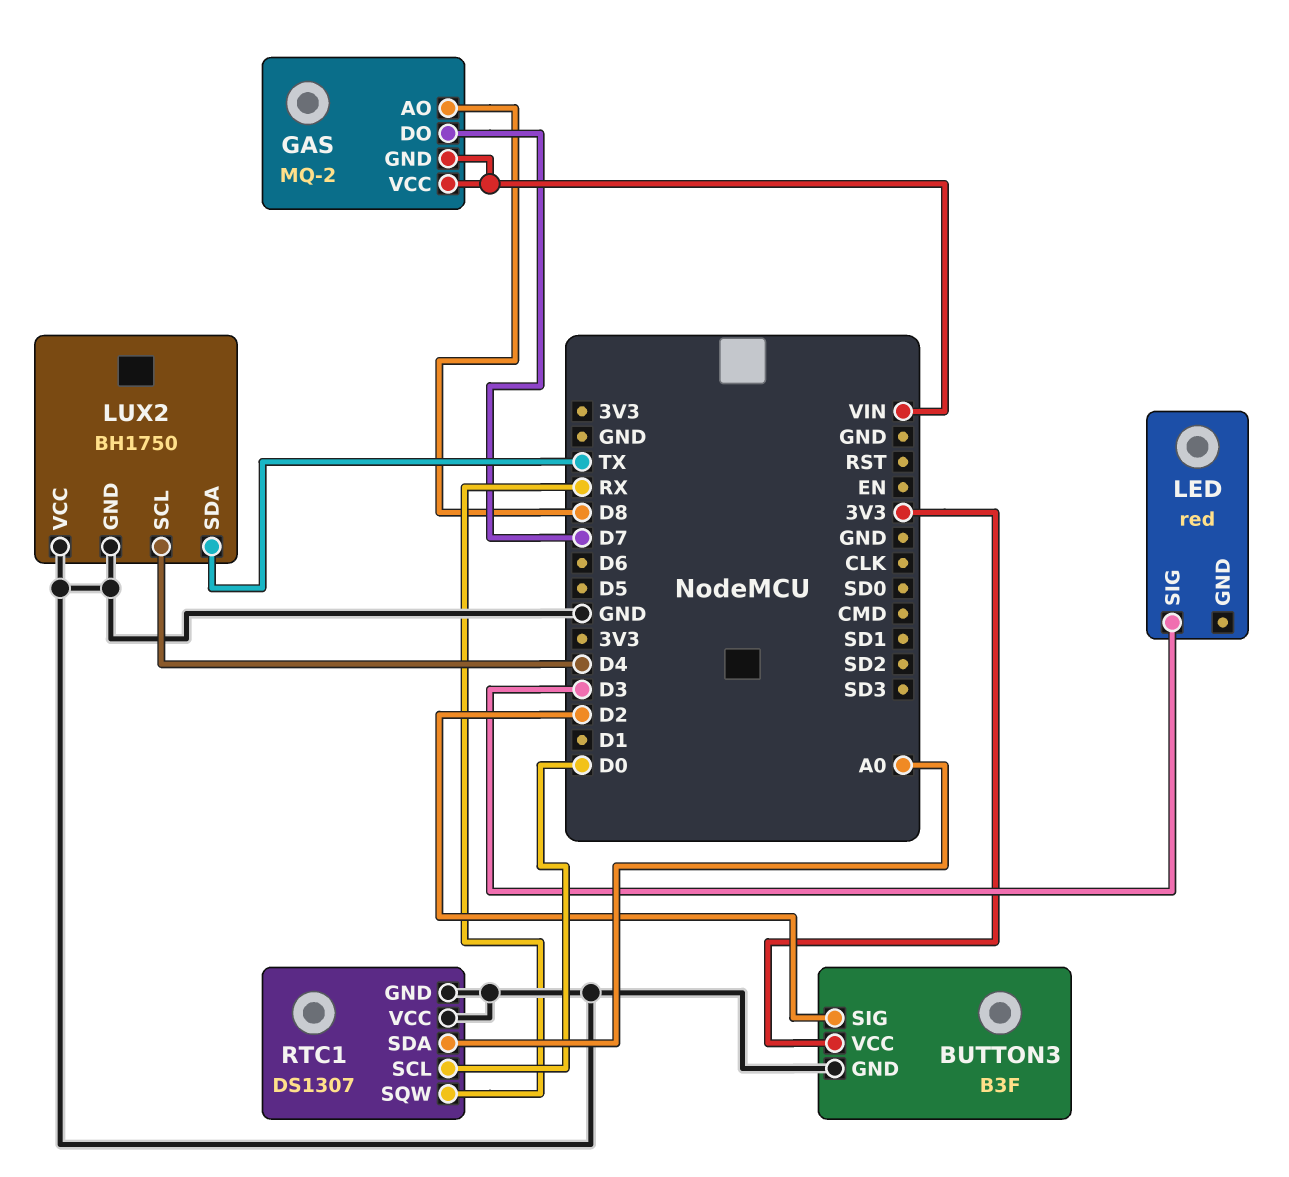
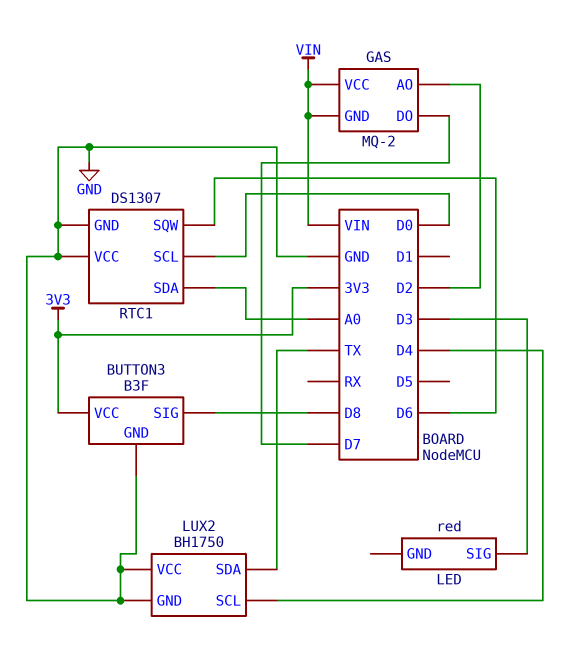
BUTTON3 pin SIG: D2 -> D8
GAS pin AO: D8 -> D2
RTC1 pin SQW: RX -> D6

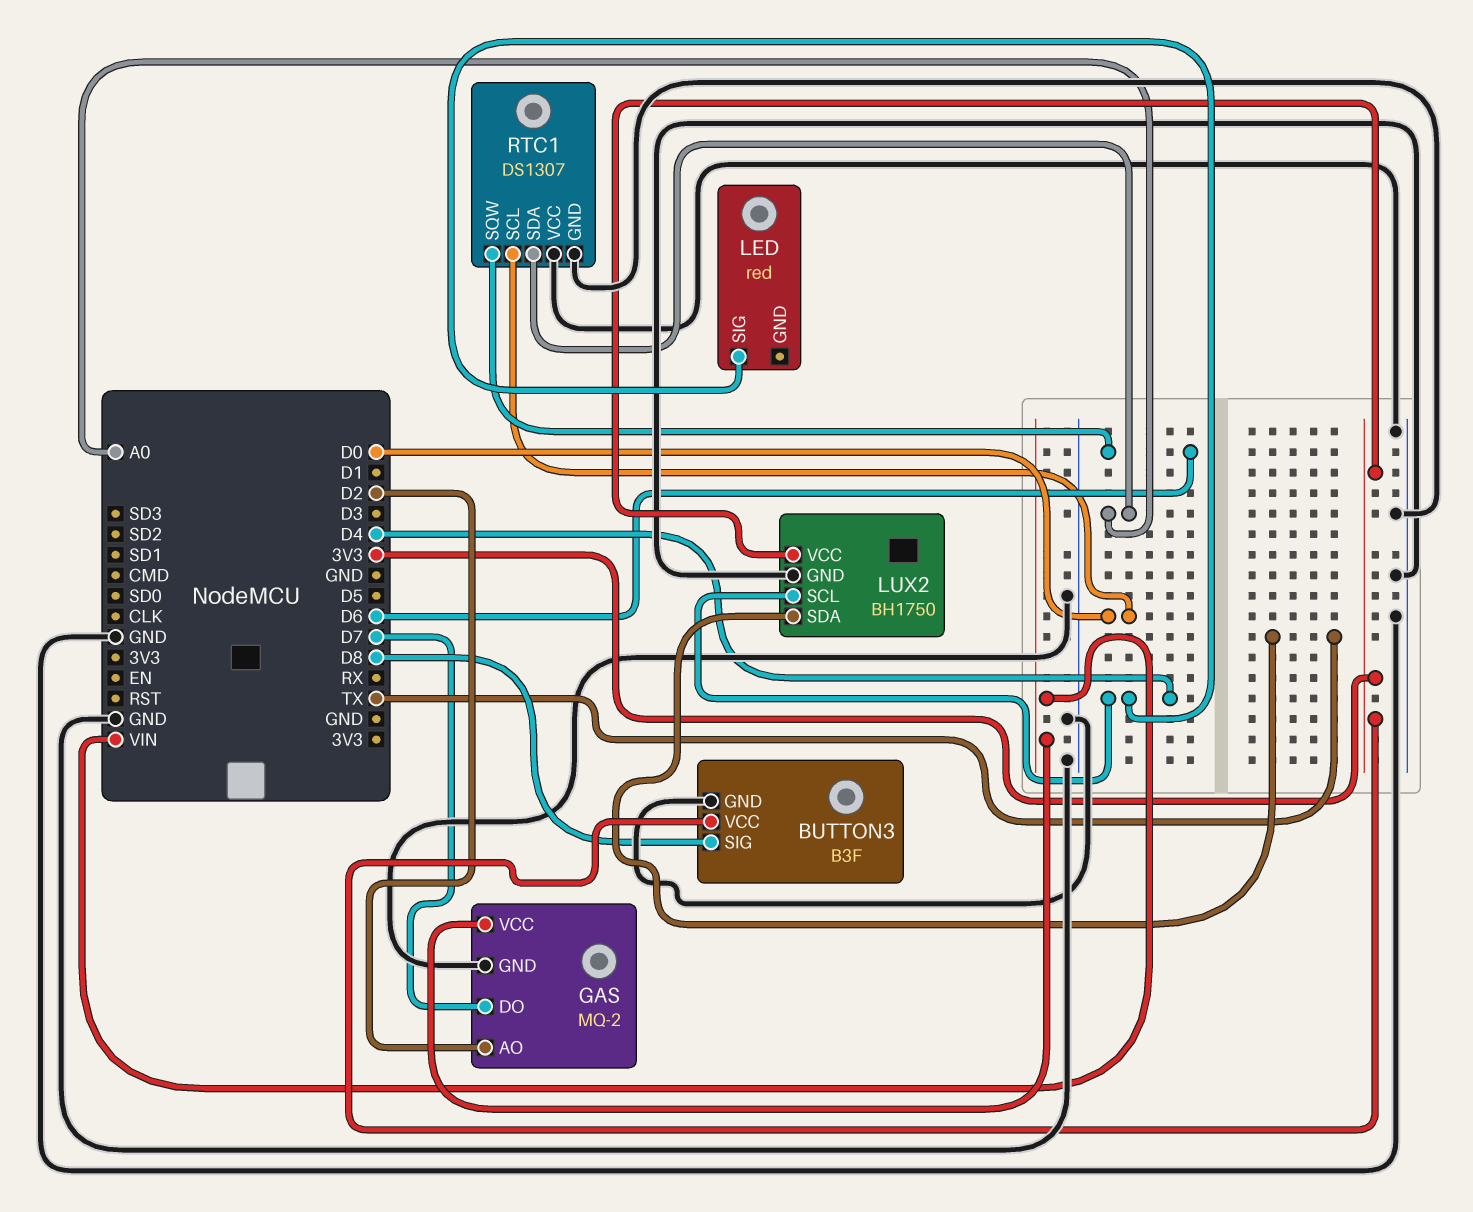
GAS pin GND: VIN -> GND
LED pin SIG: D3 -> D4
LUX2 pin VCC: GND -> 3V3

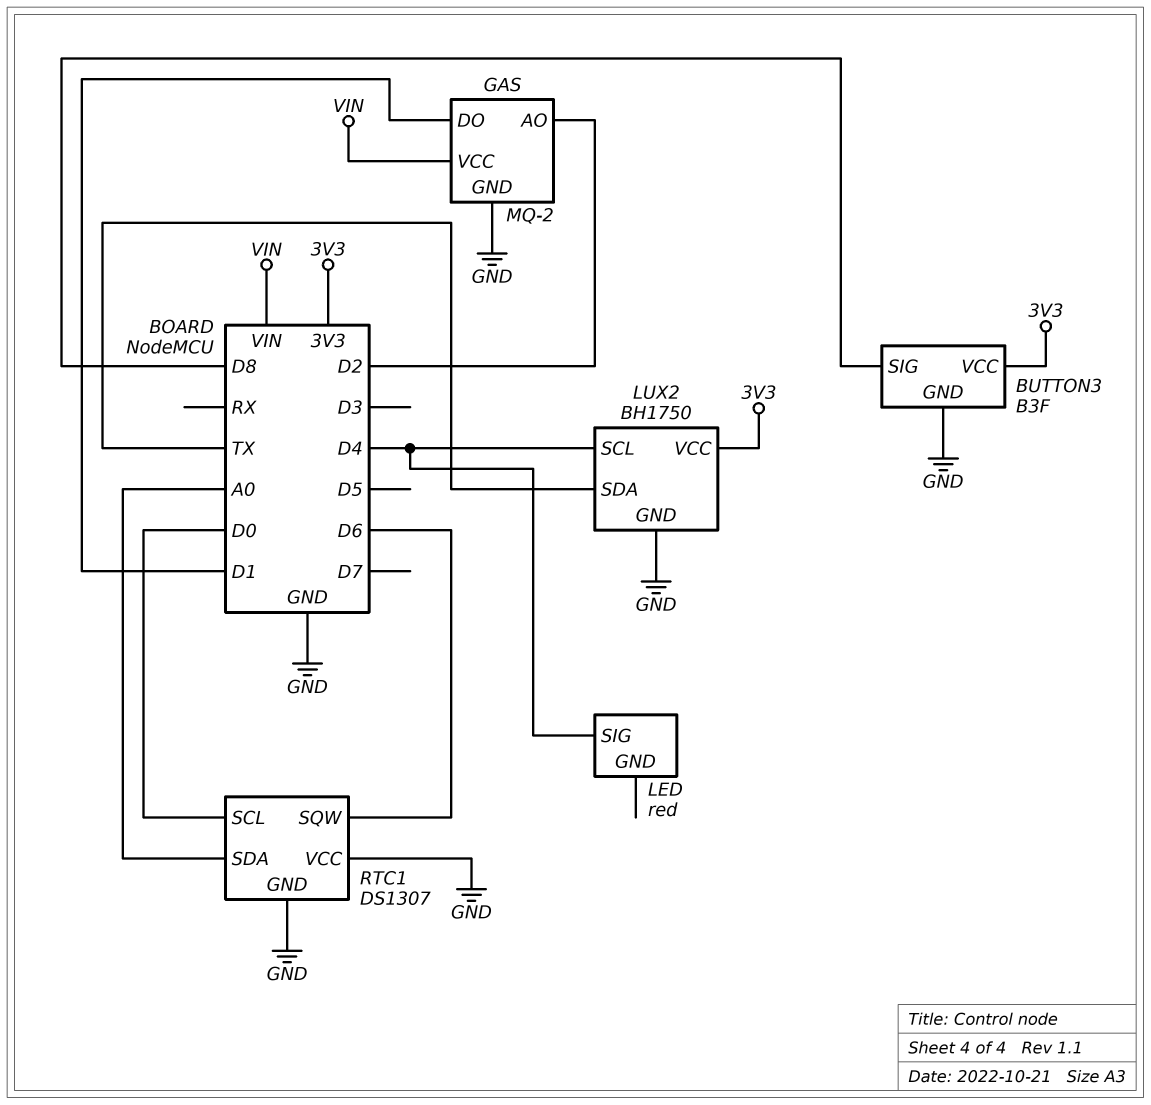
GAS pin DO: D7 -> D1

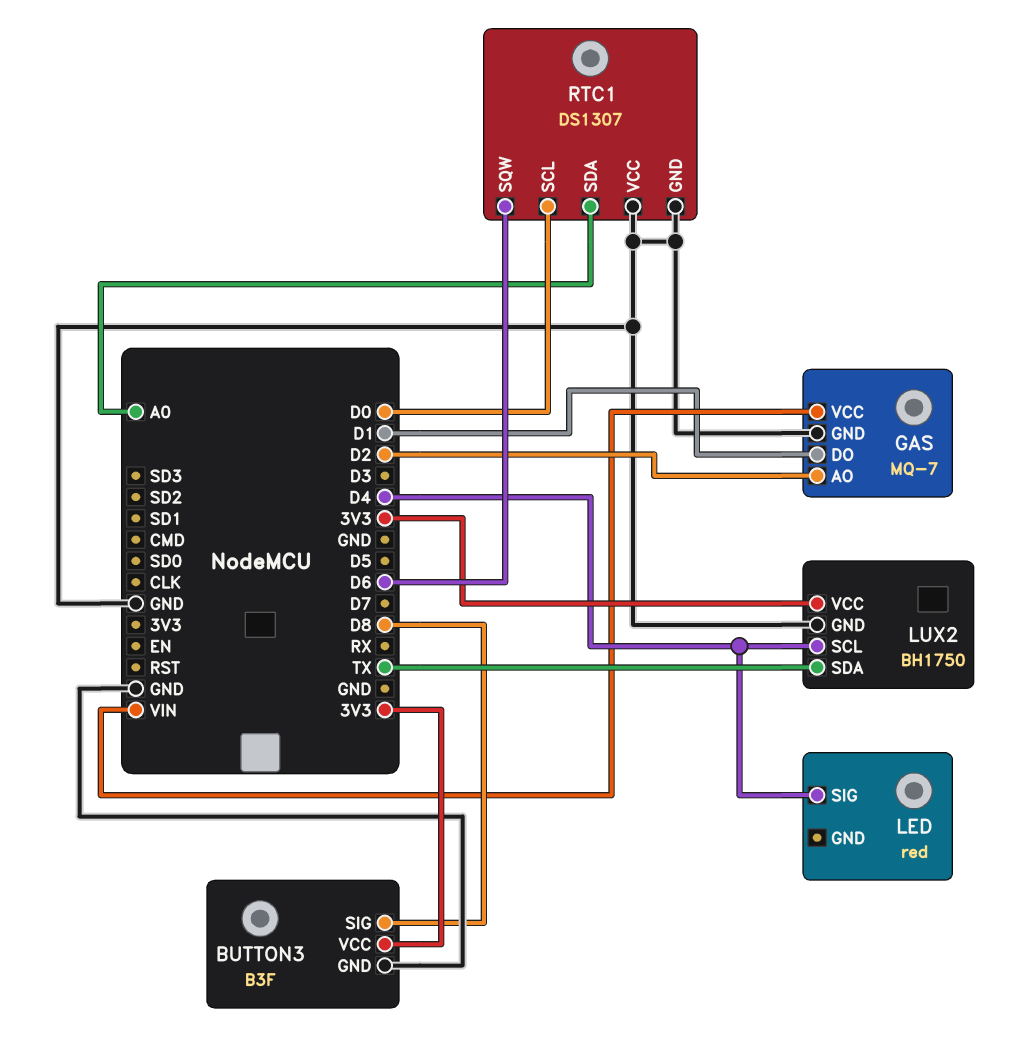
GAS: MQ-2 -> MQ-7

